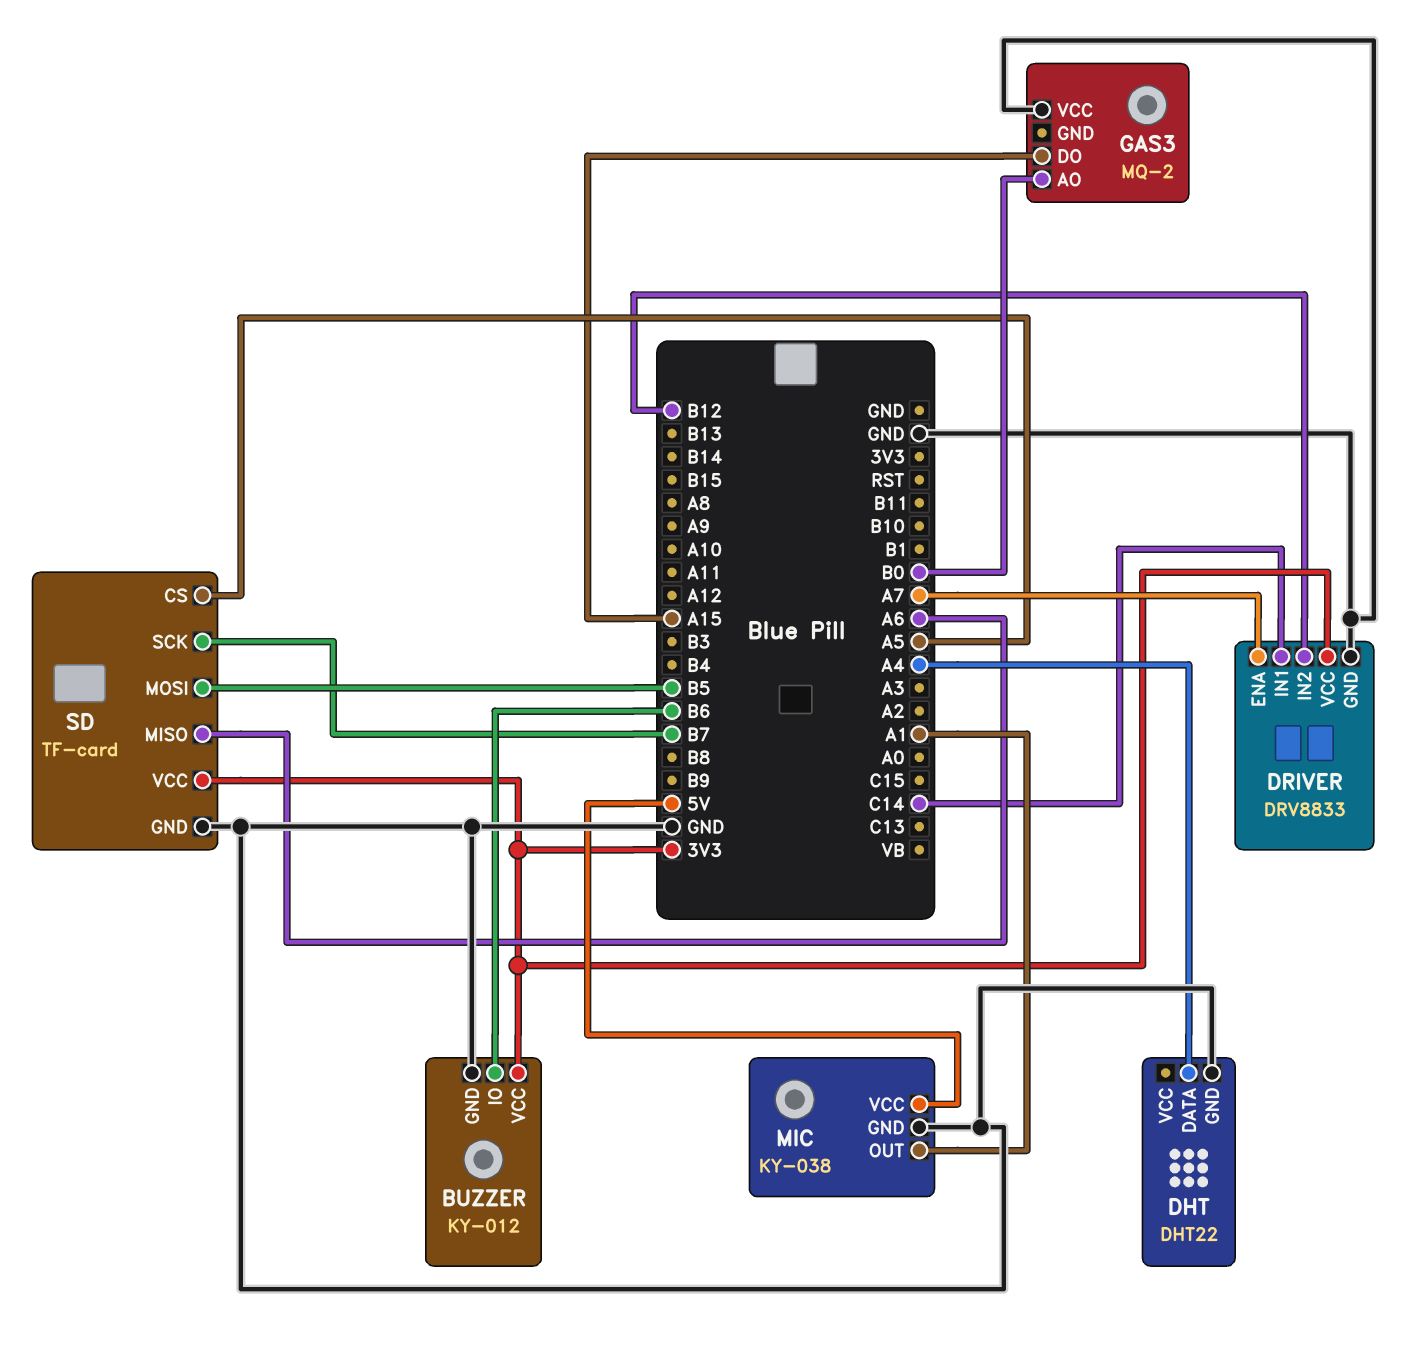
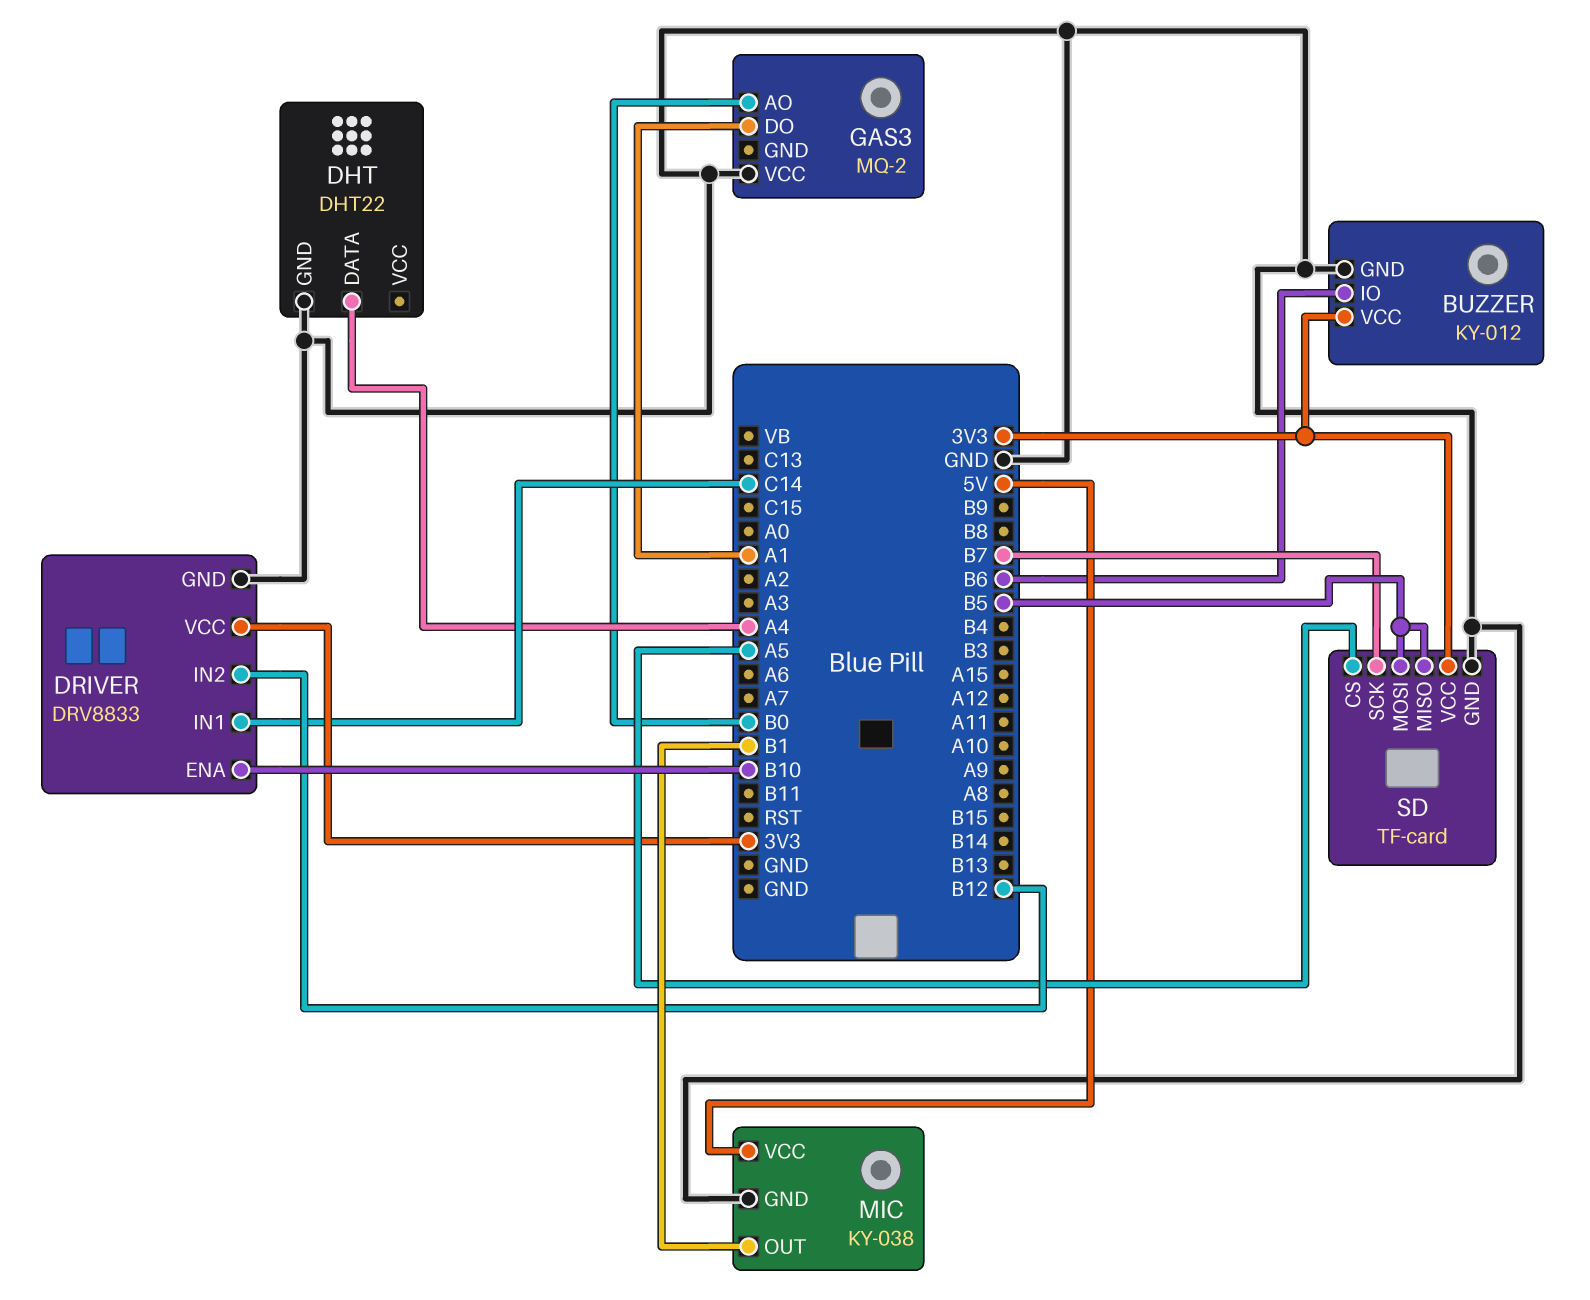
DRIVER pin ENA: A7 -> B10
GAS3 pin DO: A15 -> A1
MIC pin OUT: A1 -> B1
SD pin MISO: A6 -> B5

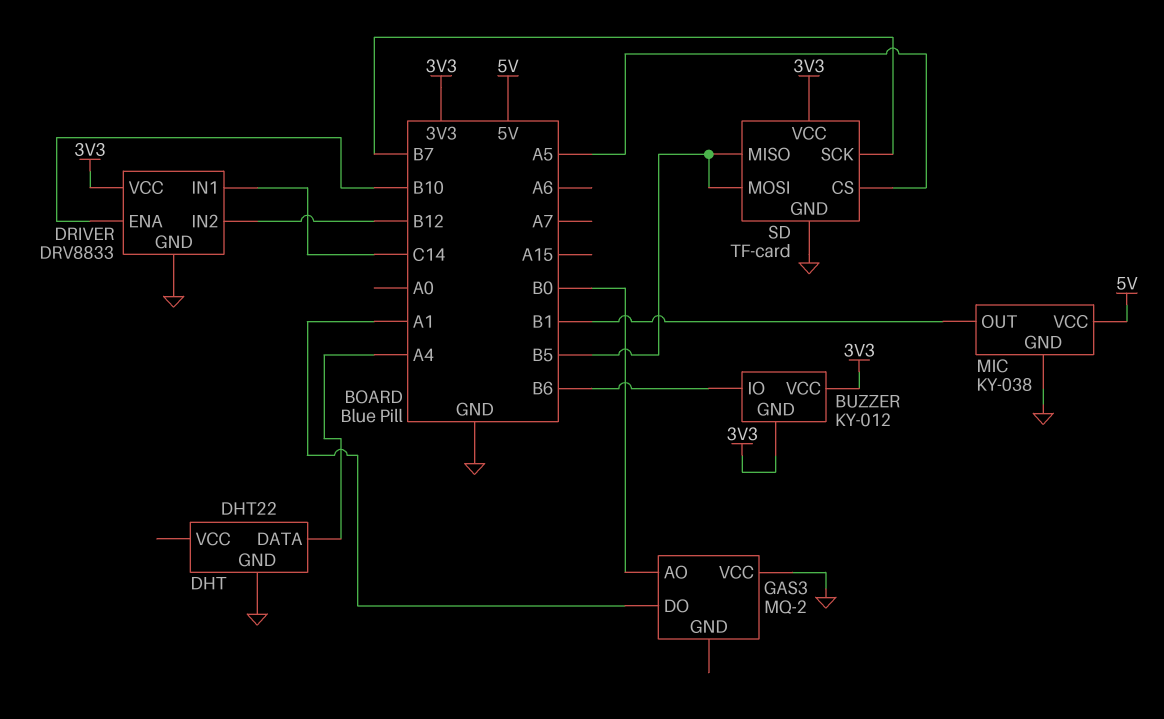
BUZZER pin GND: GND -> 3V3

